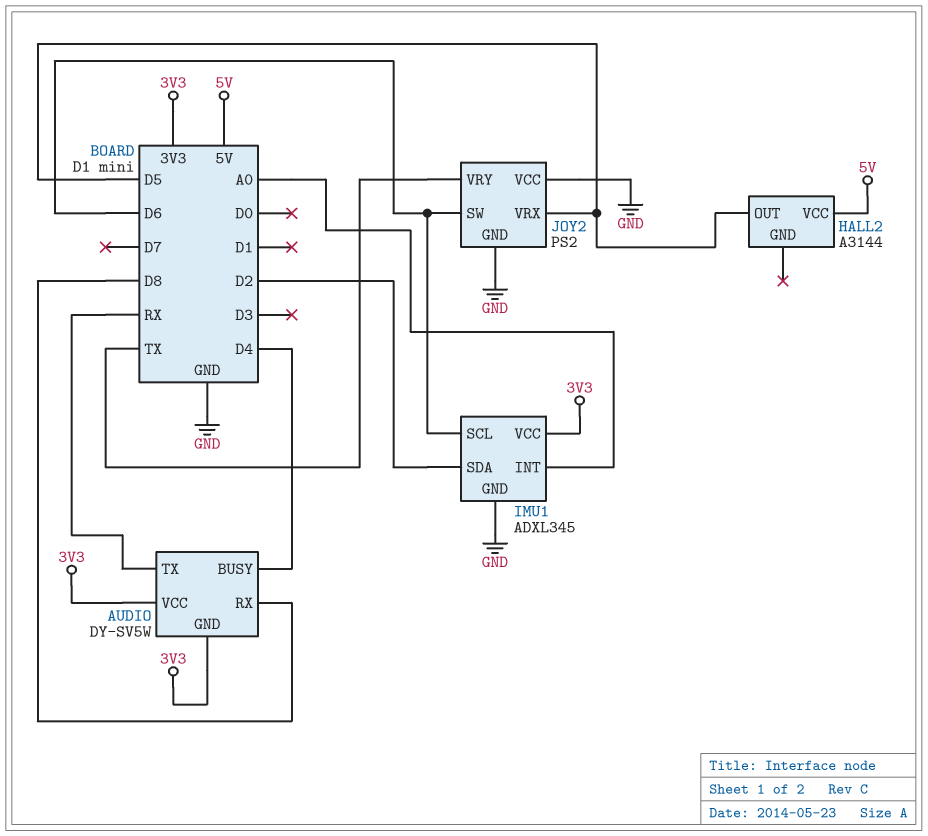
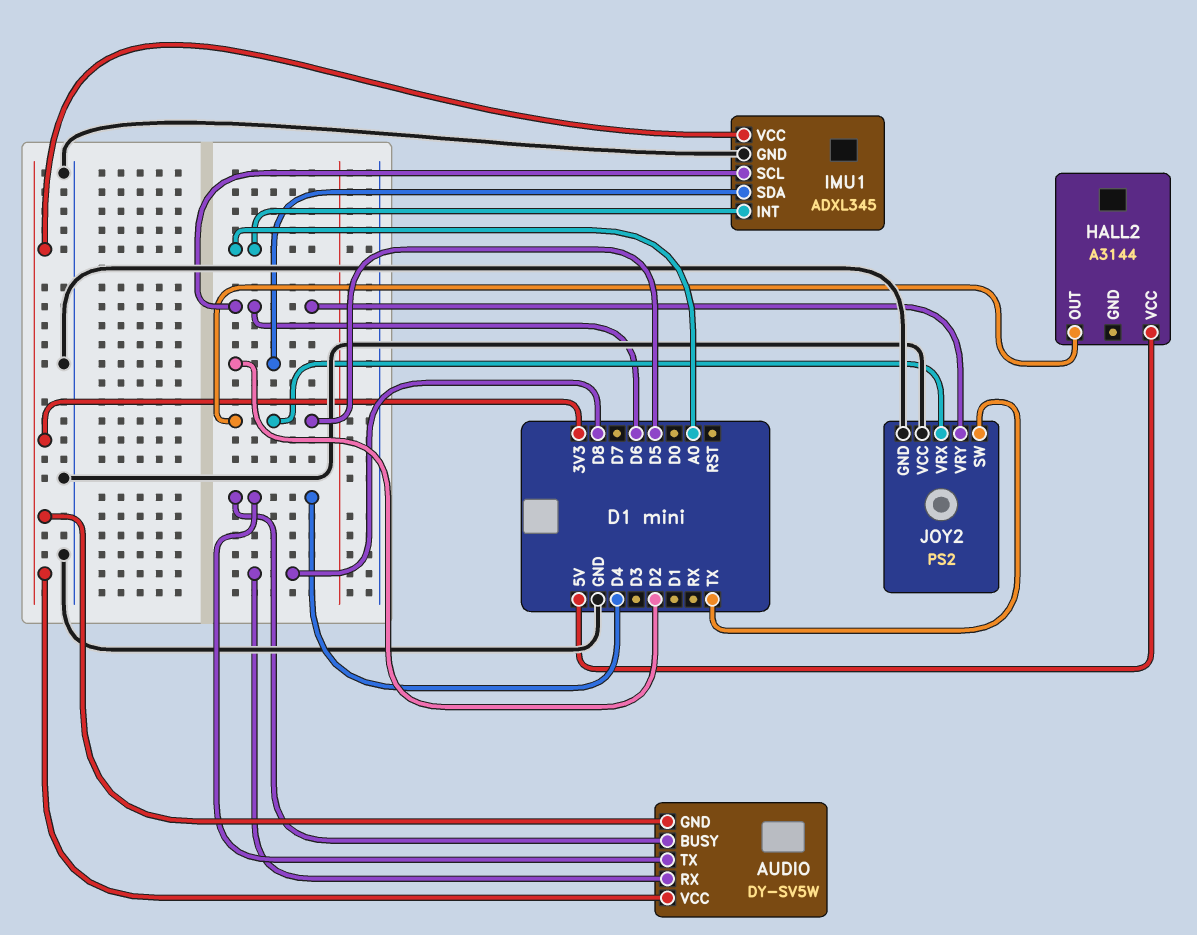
AUDIO pin TX: RX -> D4
JOY2 pin SW: D6 -> TX
JOY2 pin VRY: TX -> D6

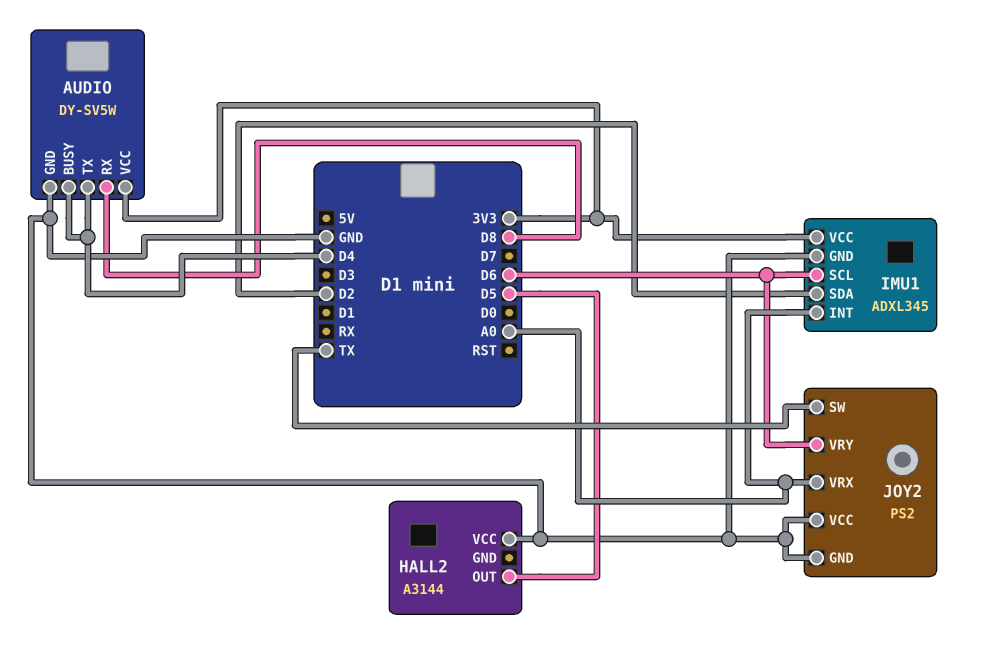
AUDIO pin GND: 3V3 -> GND
HALL2 pin VCC: 5V -> GND
JOY2 pin VRX: D5 -> A0

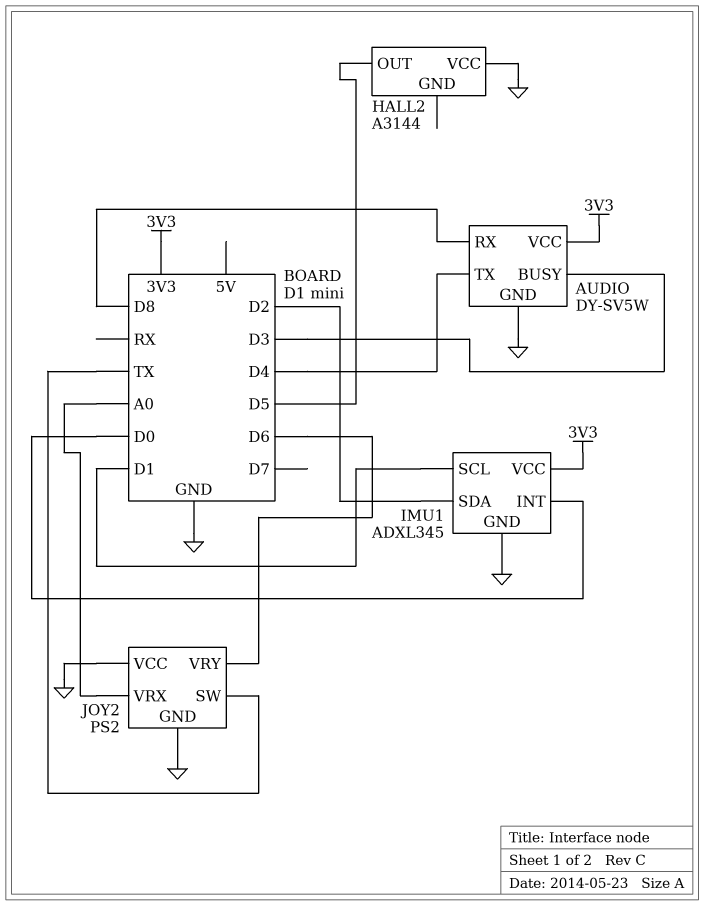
AUDIO pin BUSY: D4 -> D3
IMU1 pin INT: A0 -> D0
IMU1 pin SCL: D6 -> D1

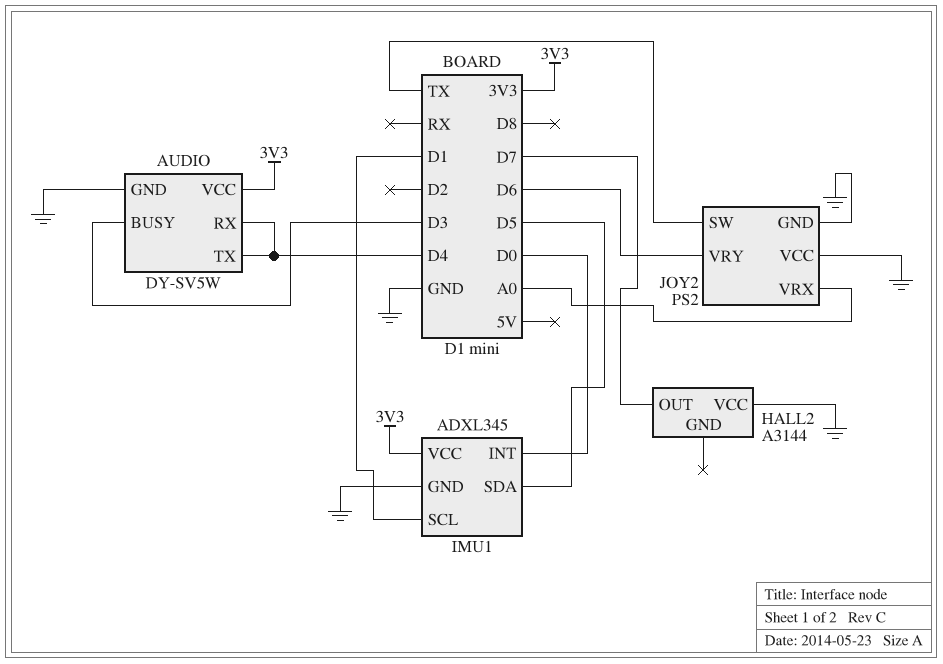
AUDIO pin RX: D8 -> D4
HALL2 pin OUT: D5 -> D7
IMU1 pin SDA: D2 -> D5

